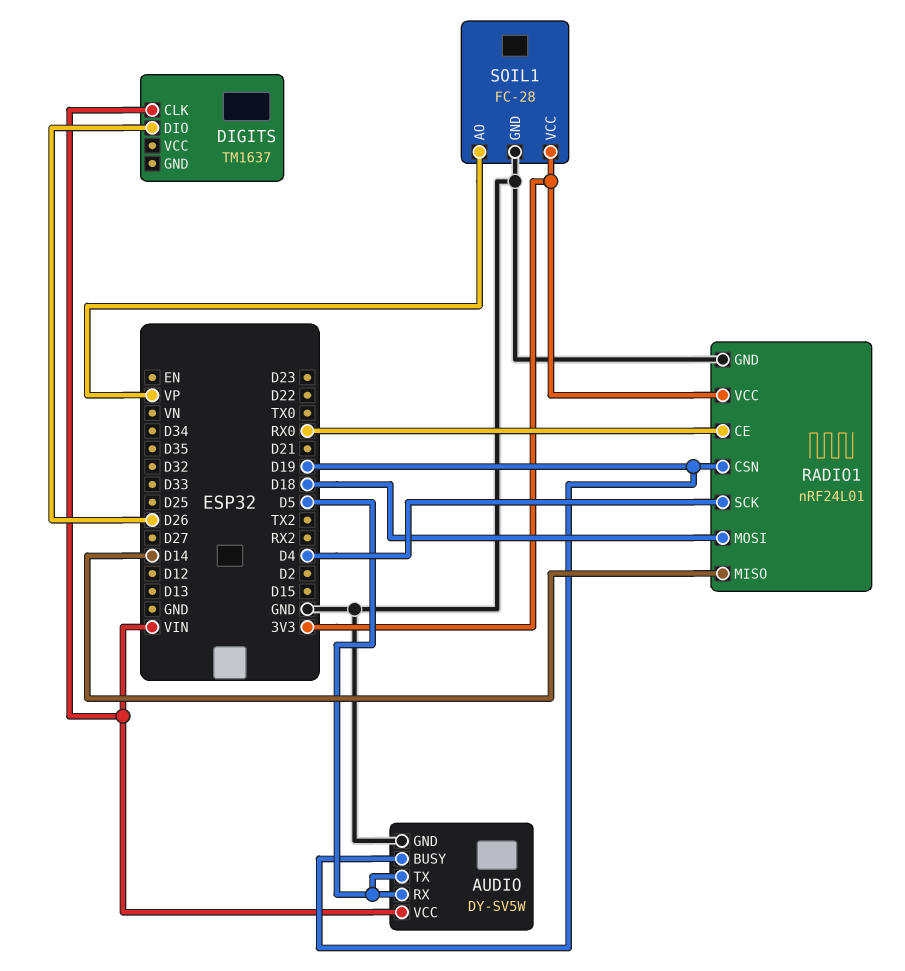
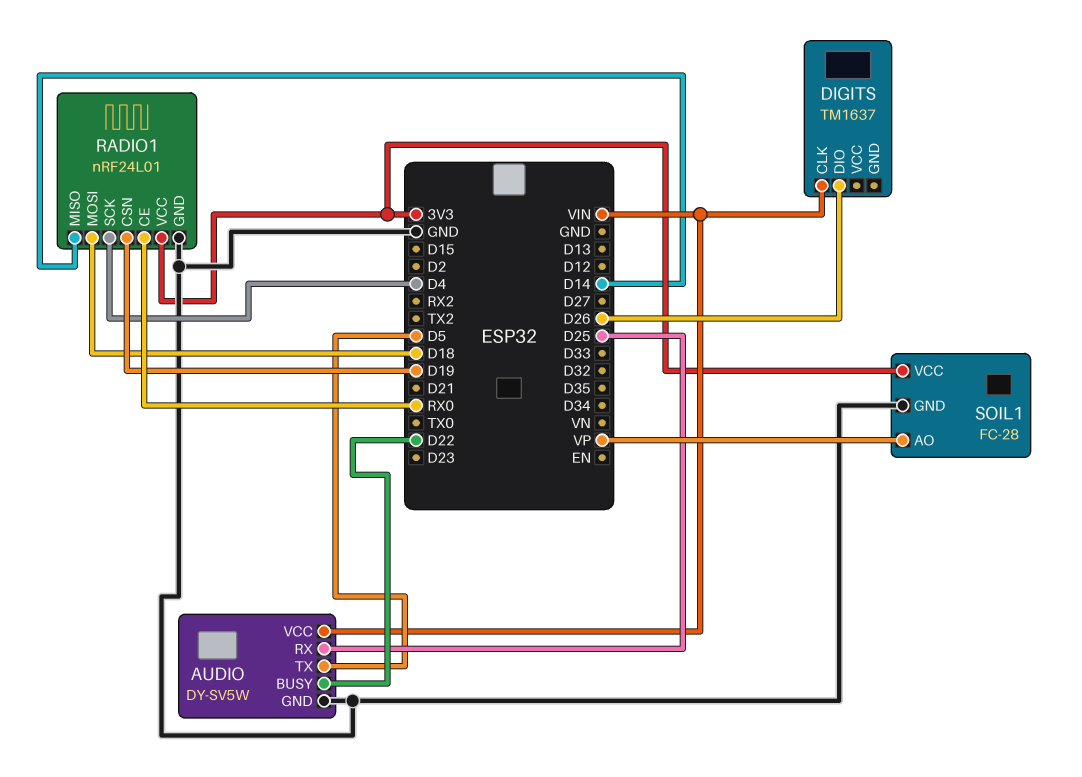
AUDIO pin BUSY: D19 -> D22
AUDIO pin RX: D5 -> D25

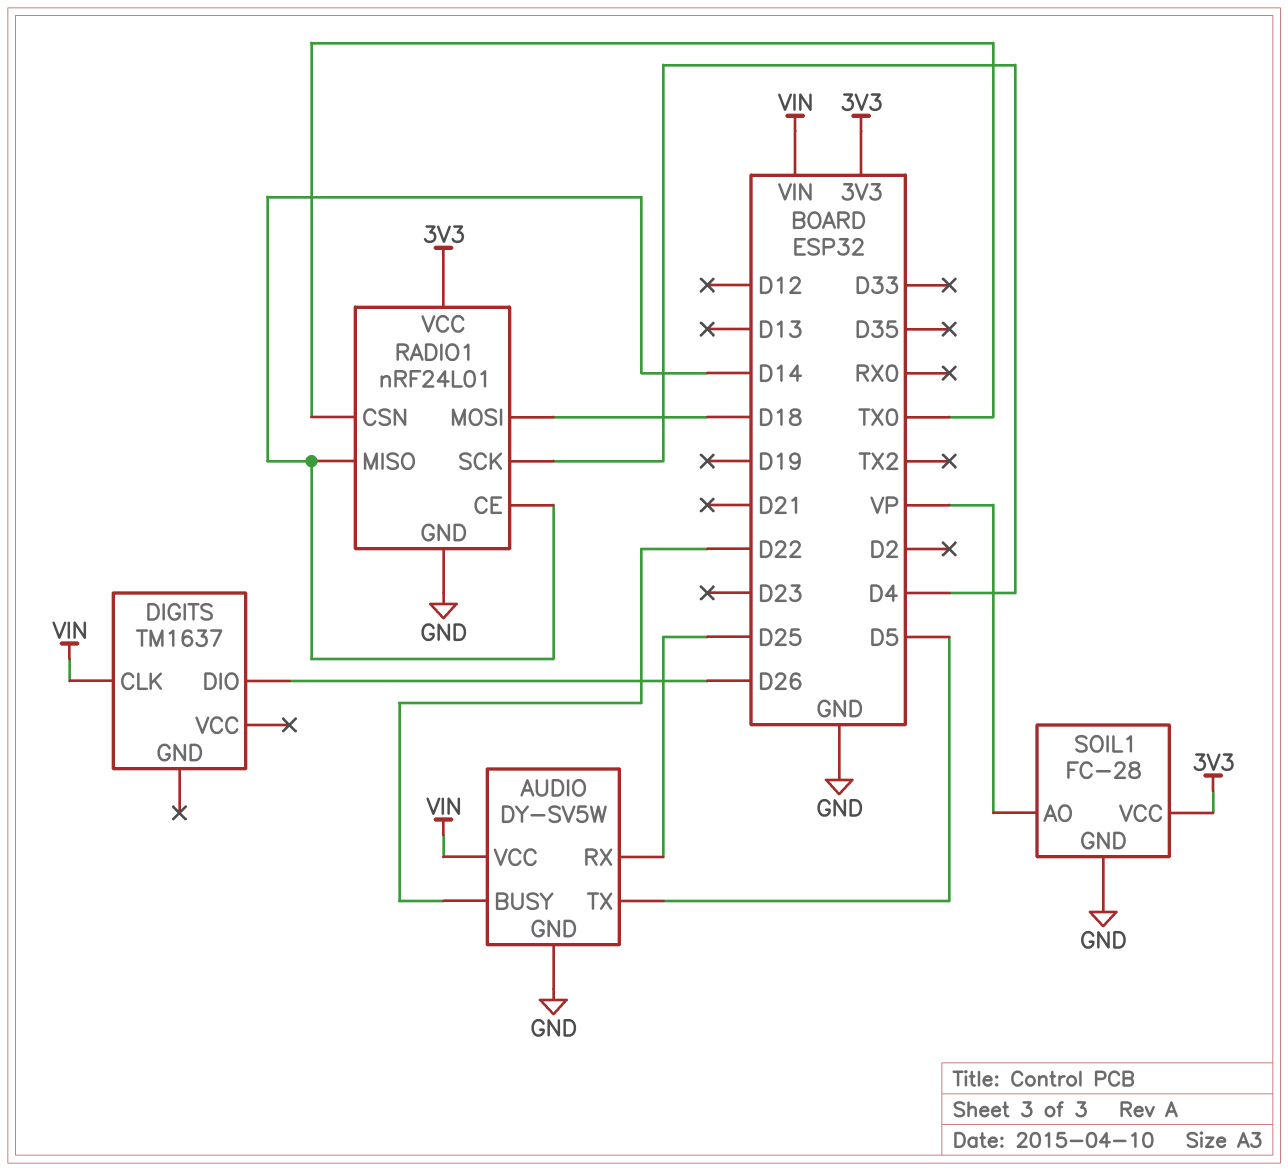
RADIO1 pin CE: RX0 -> D14
RADIO1 pin CSN: D19 -> TX0

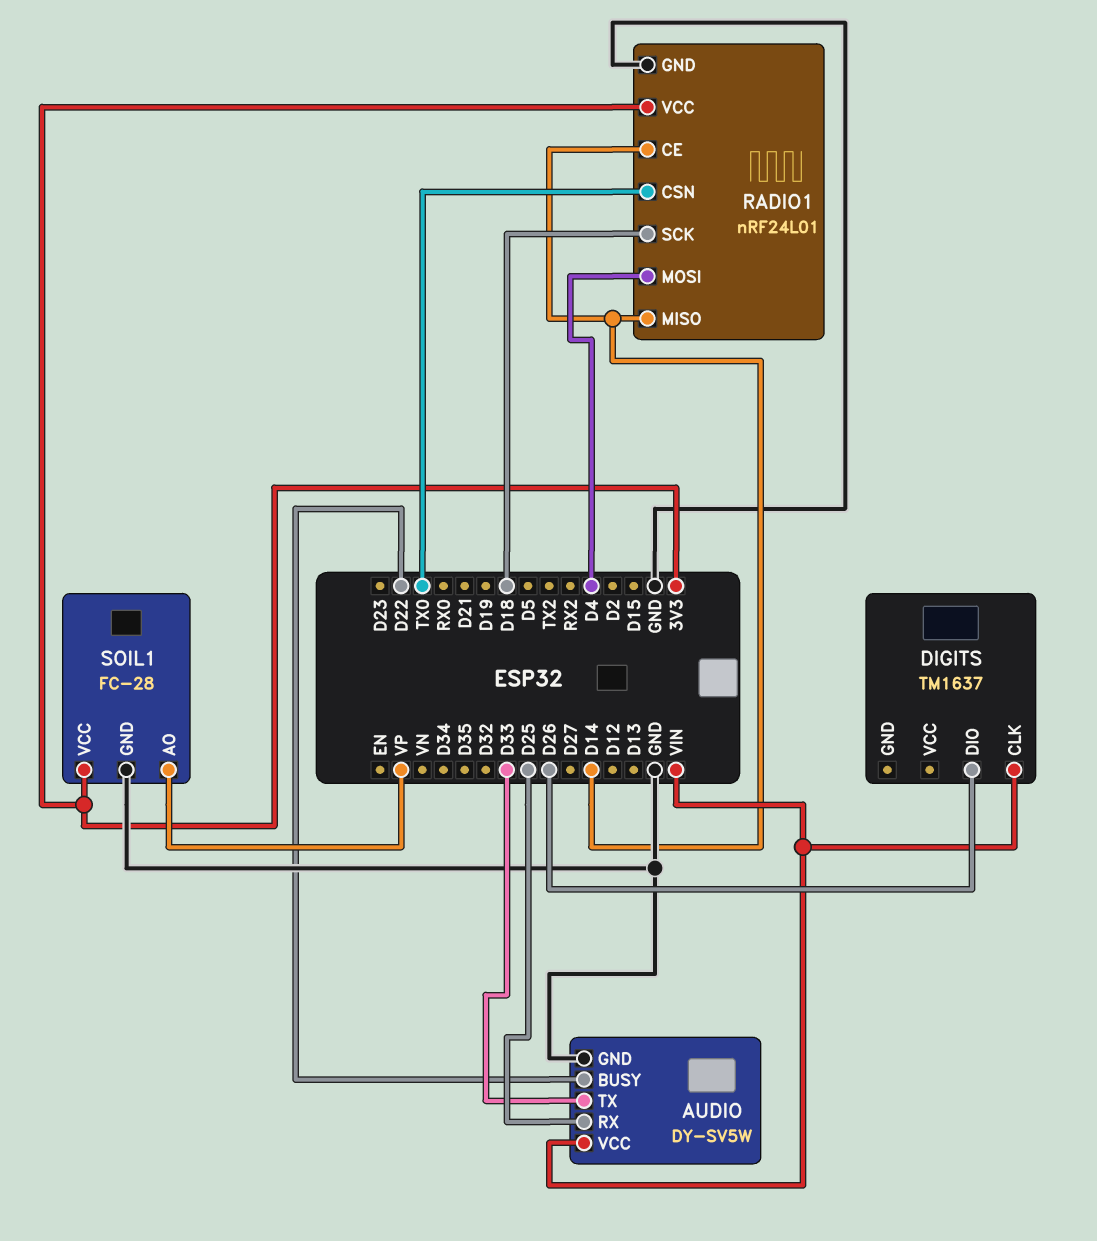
AUDIO pin TX: D5 -> D33
RADIO1 pin MOSI: D18 -> D4
RADIO1 pin SCK: D4 -> D18

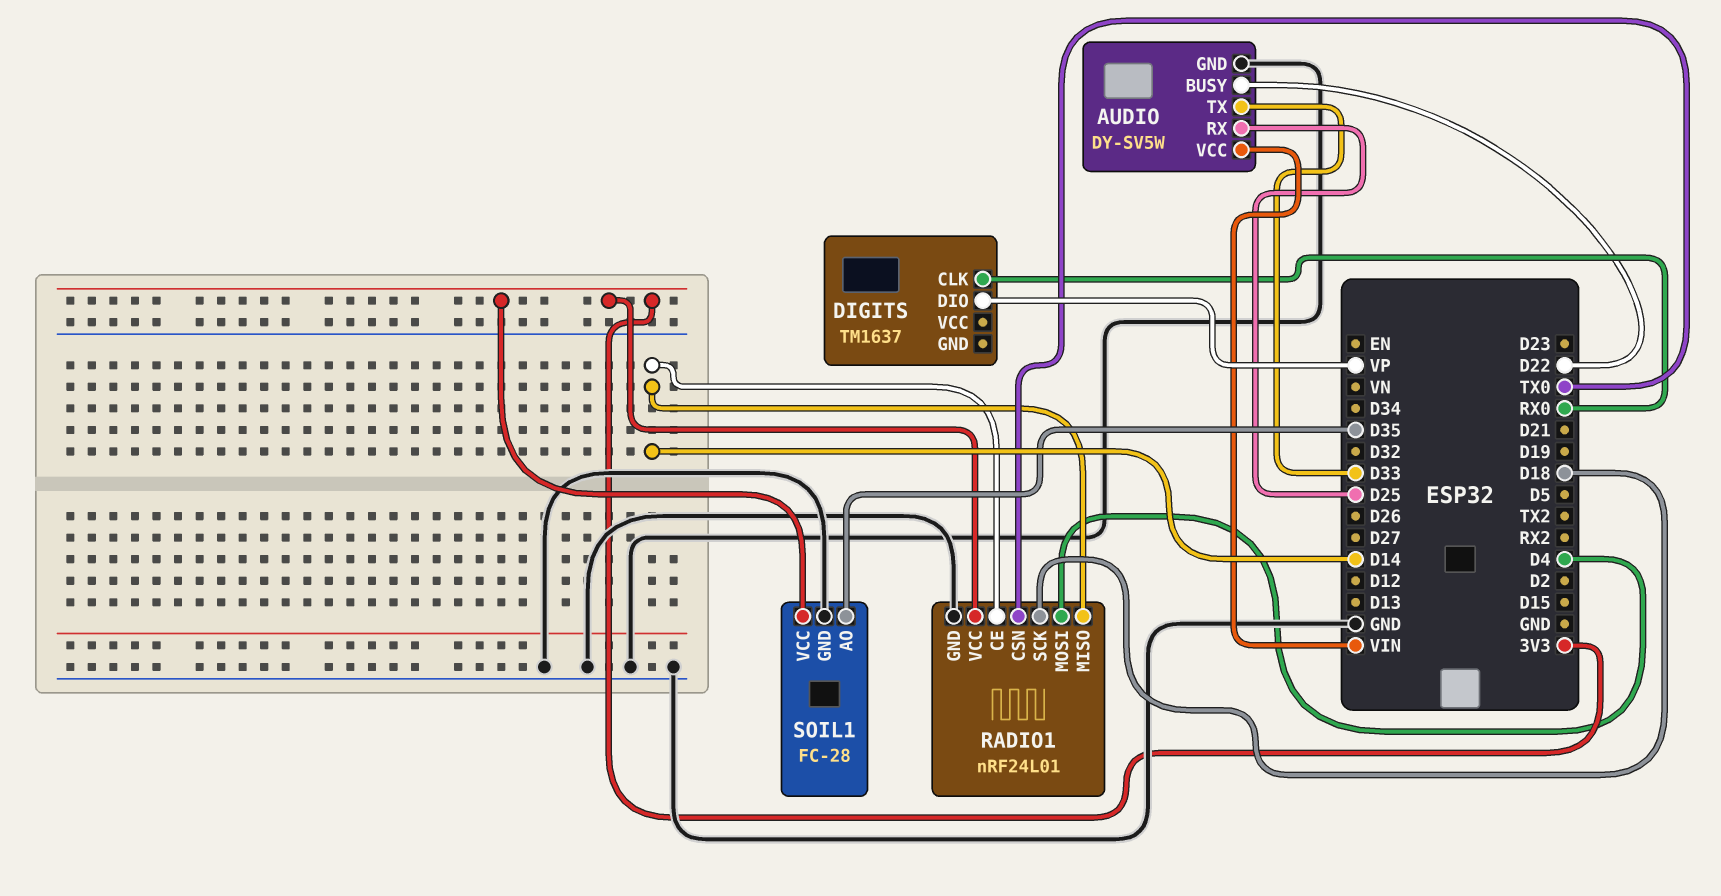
DIGITS pin CLK: VIN -> RX0
DIGITS pin DIO: D26 -> VP
SOIL1 pin AO: VP -> D35

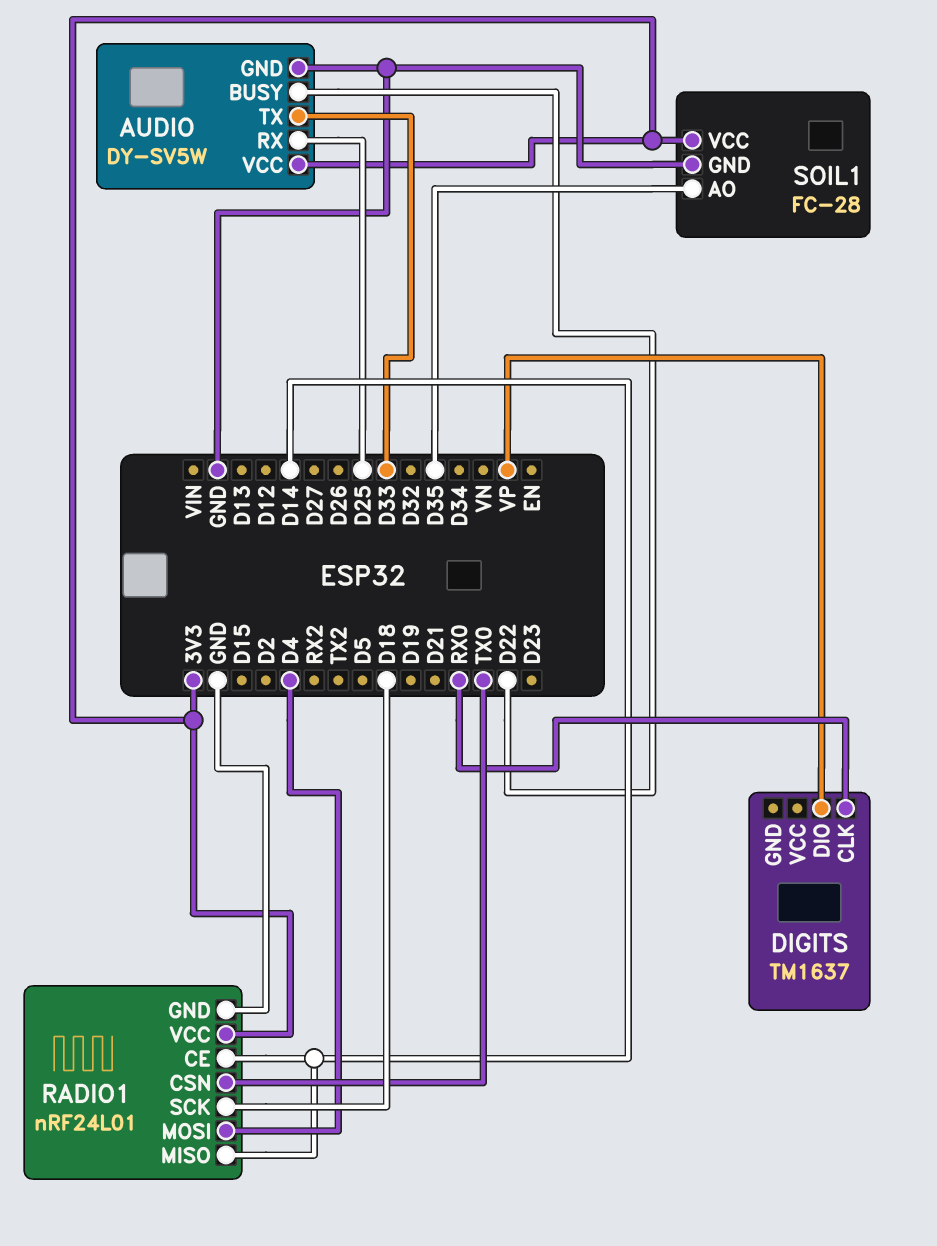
AUDIO pin VCC: VIN -> 3V3

